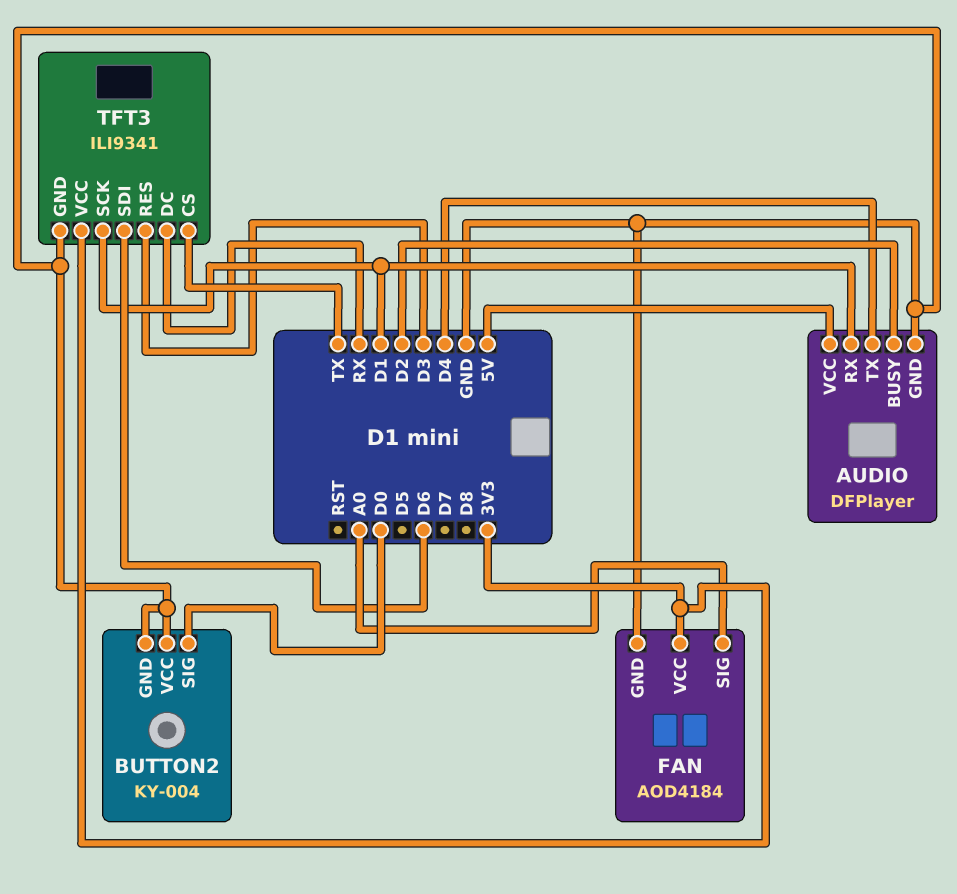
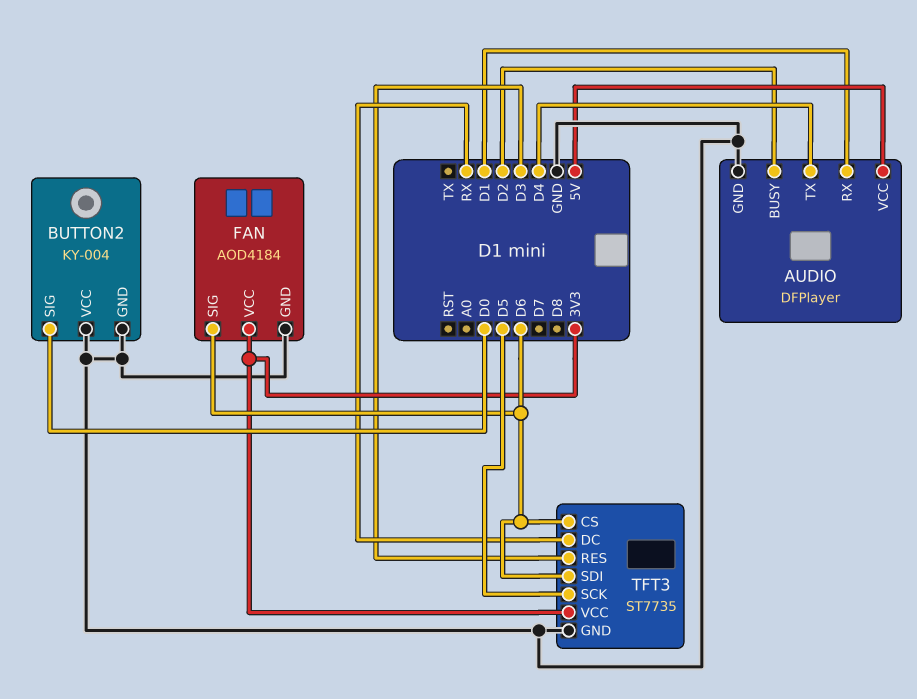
FAN pin SIG: A0 -> D6
TFT3: ILI9341 -> ST7735
TFT3 pin CS: TX -> D6
TFT3 pin SCK: D1 -> D5

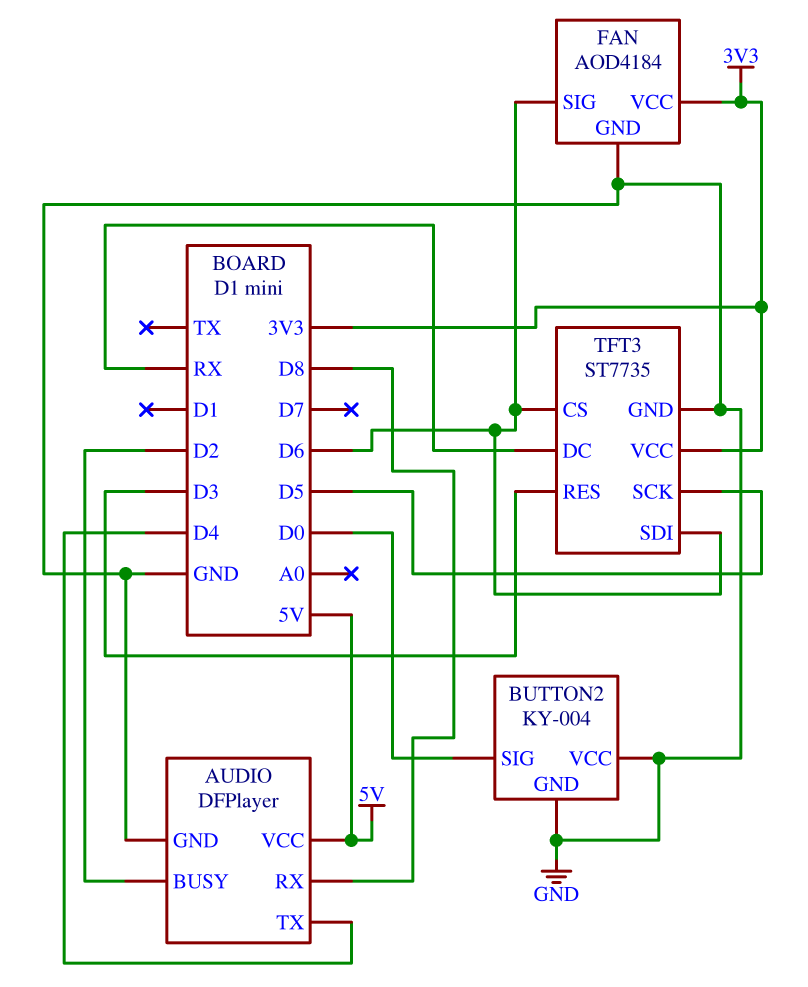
AUDIO pin RX: D1 -> D8

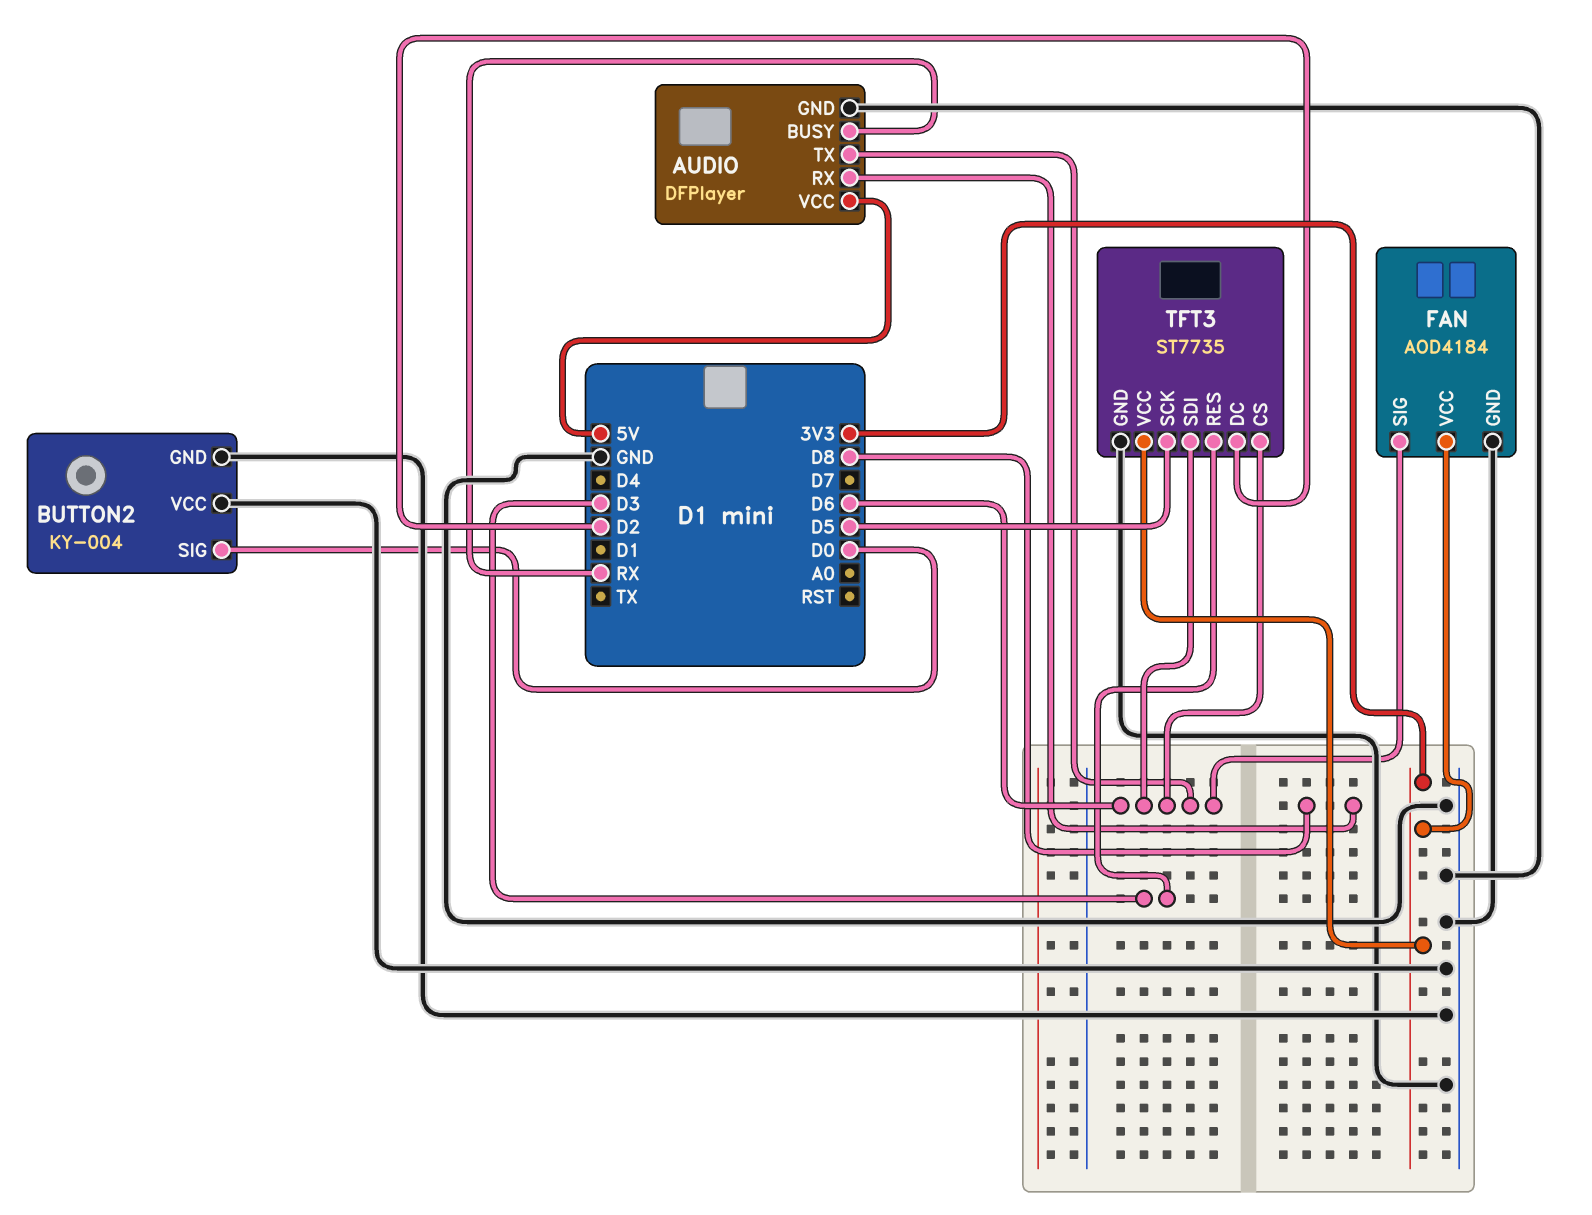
AUDIO pin BUSY: D2 -> RX
AUDIO pin TX: D4 -> D6
TFT3 pin DC: RX -> D2

